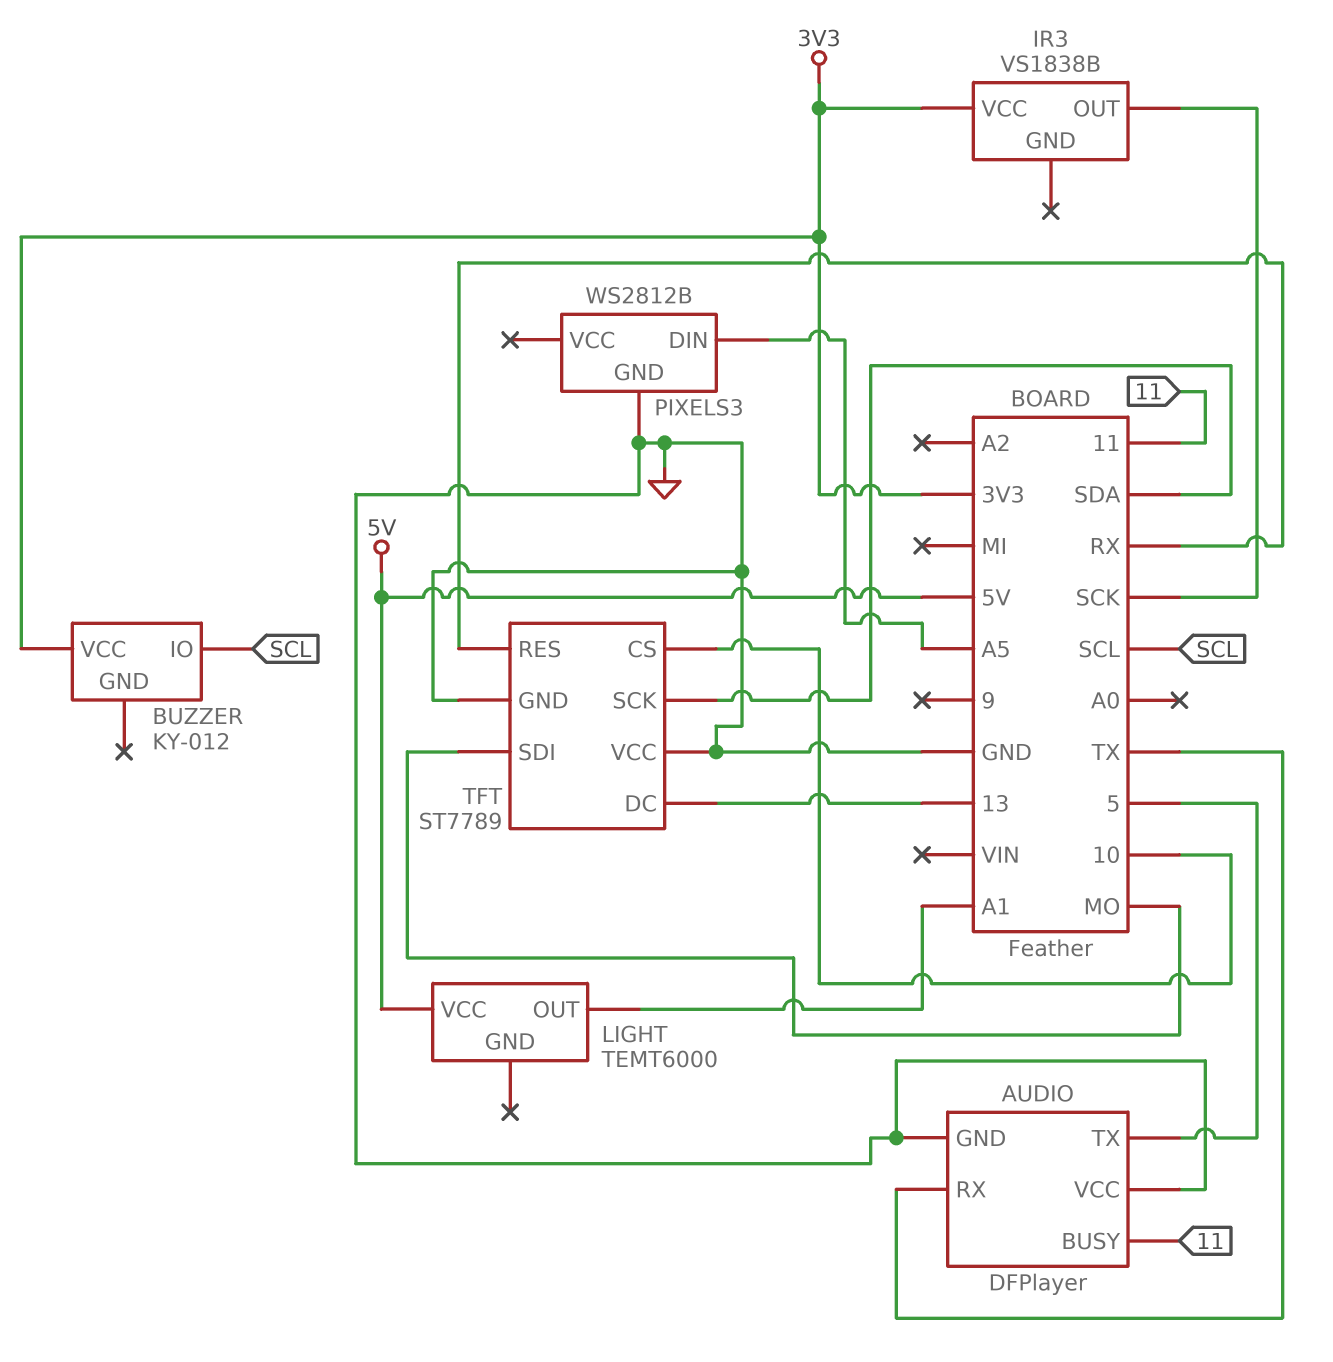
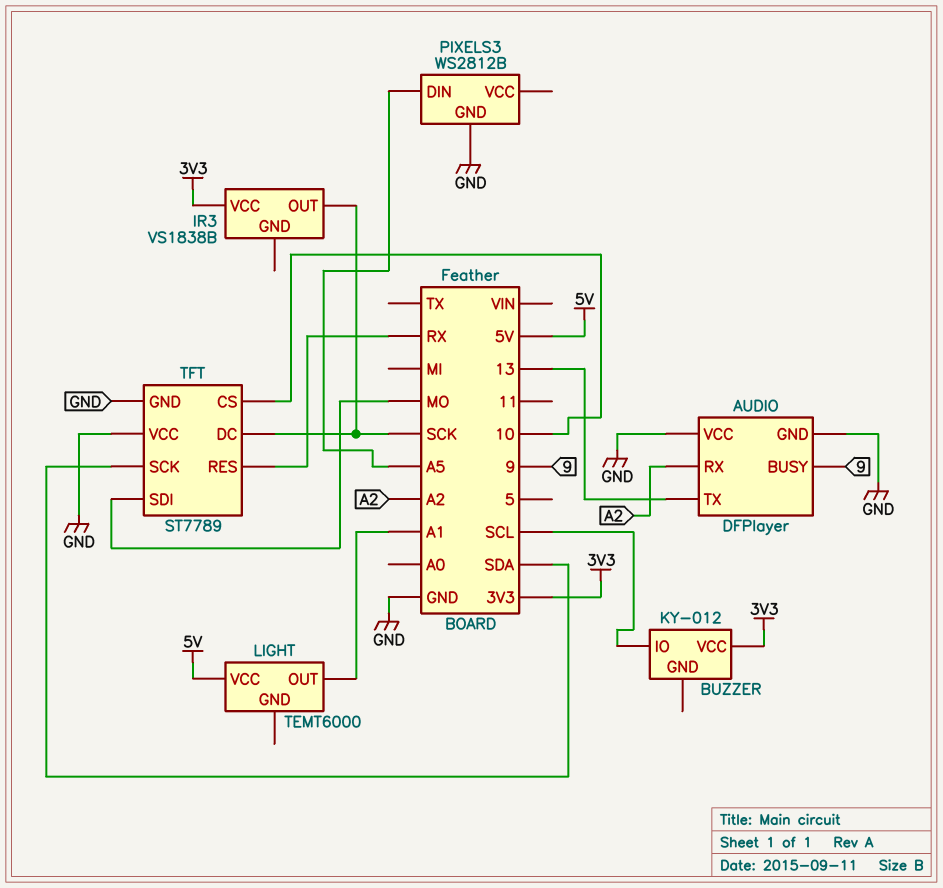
AUDIO pin BUSY: 11 -> 9
AUDIO pin RX: TX -> A2
AUDIO pin TX: 5 -> 13
TFT pin DC: 13 -> SCK

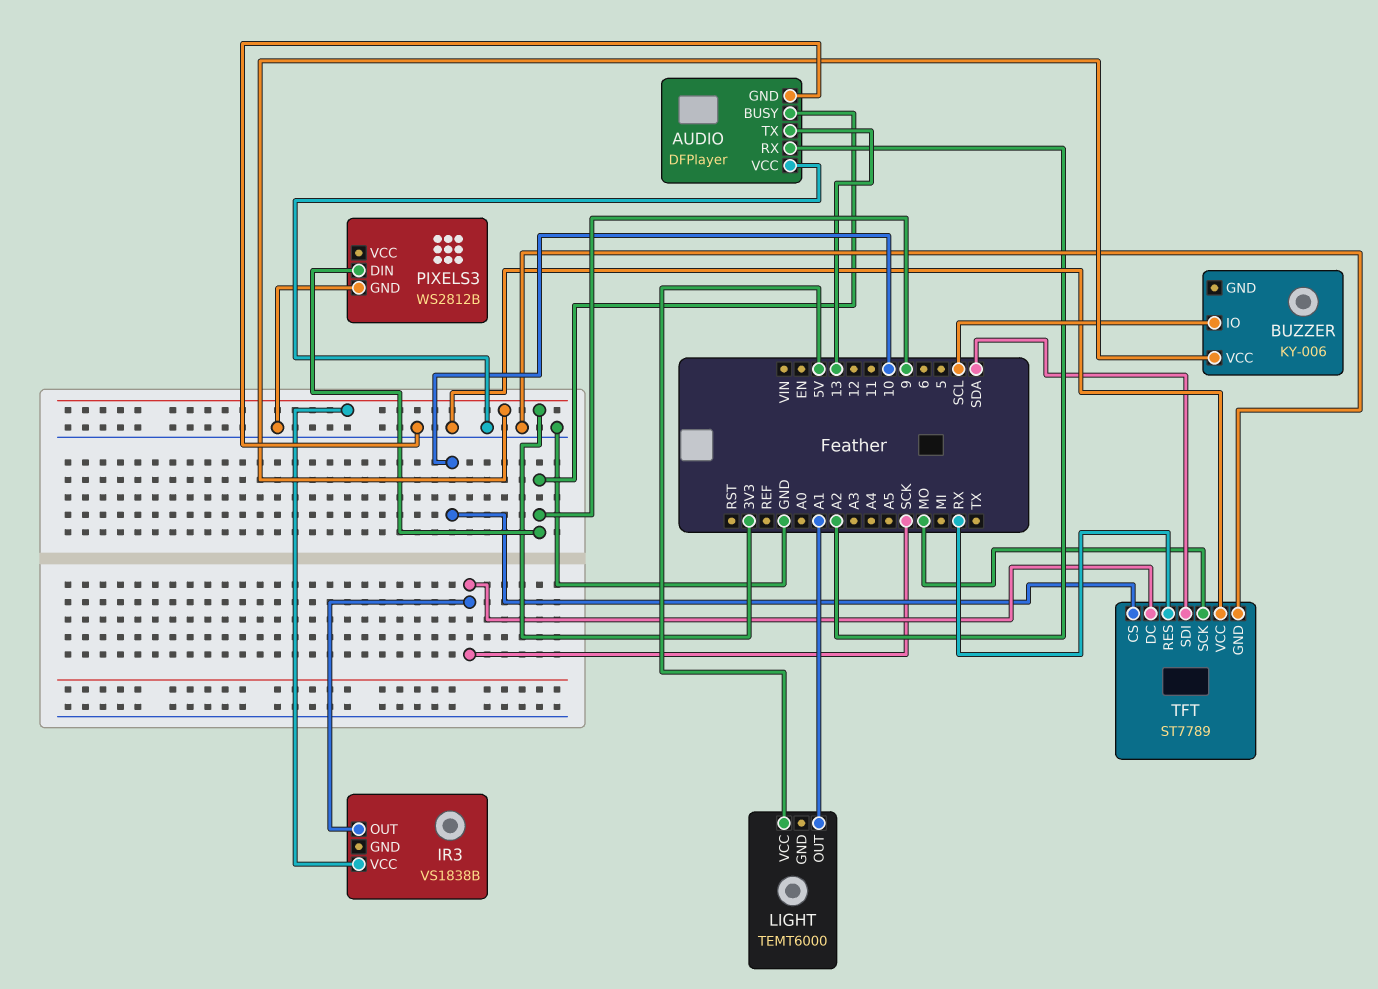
BUZZER: KY-012 -> KY-006
PIXELS3 pin DIN: A5 -> 9
TFT pin SCK: SDA -> MO
TFT pin SDI: MO -> SDA

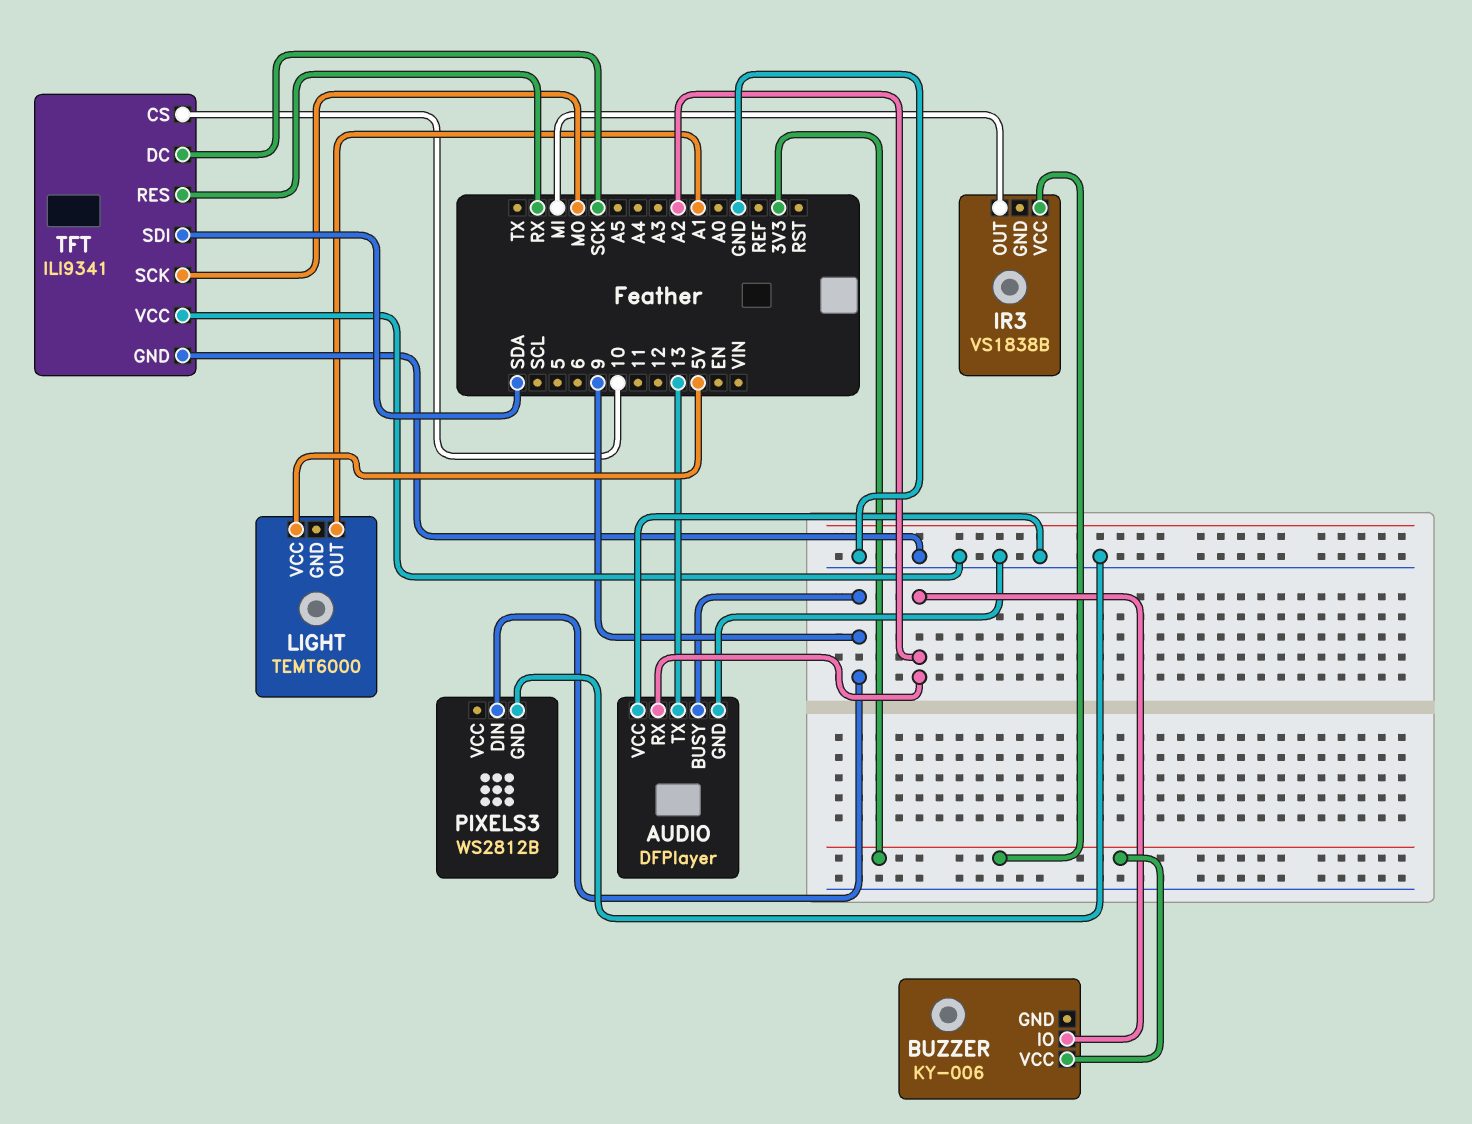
BUZZER pin IO: SCL -> A2
IR3 pin OUT: SCK -> MI
TFT: ST7789 -> ILI9341

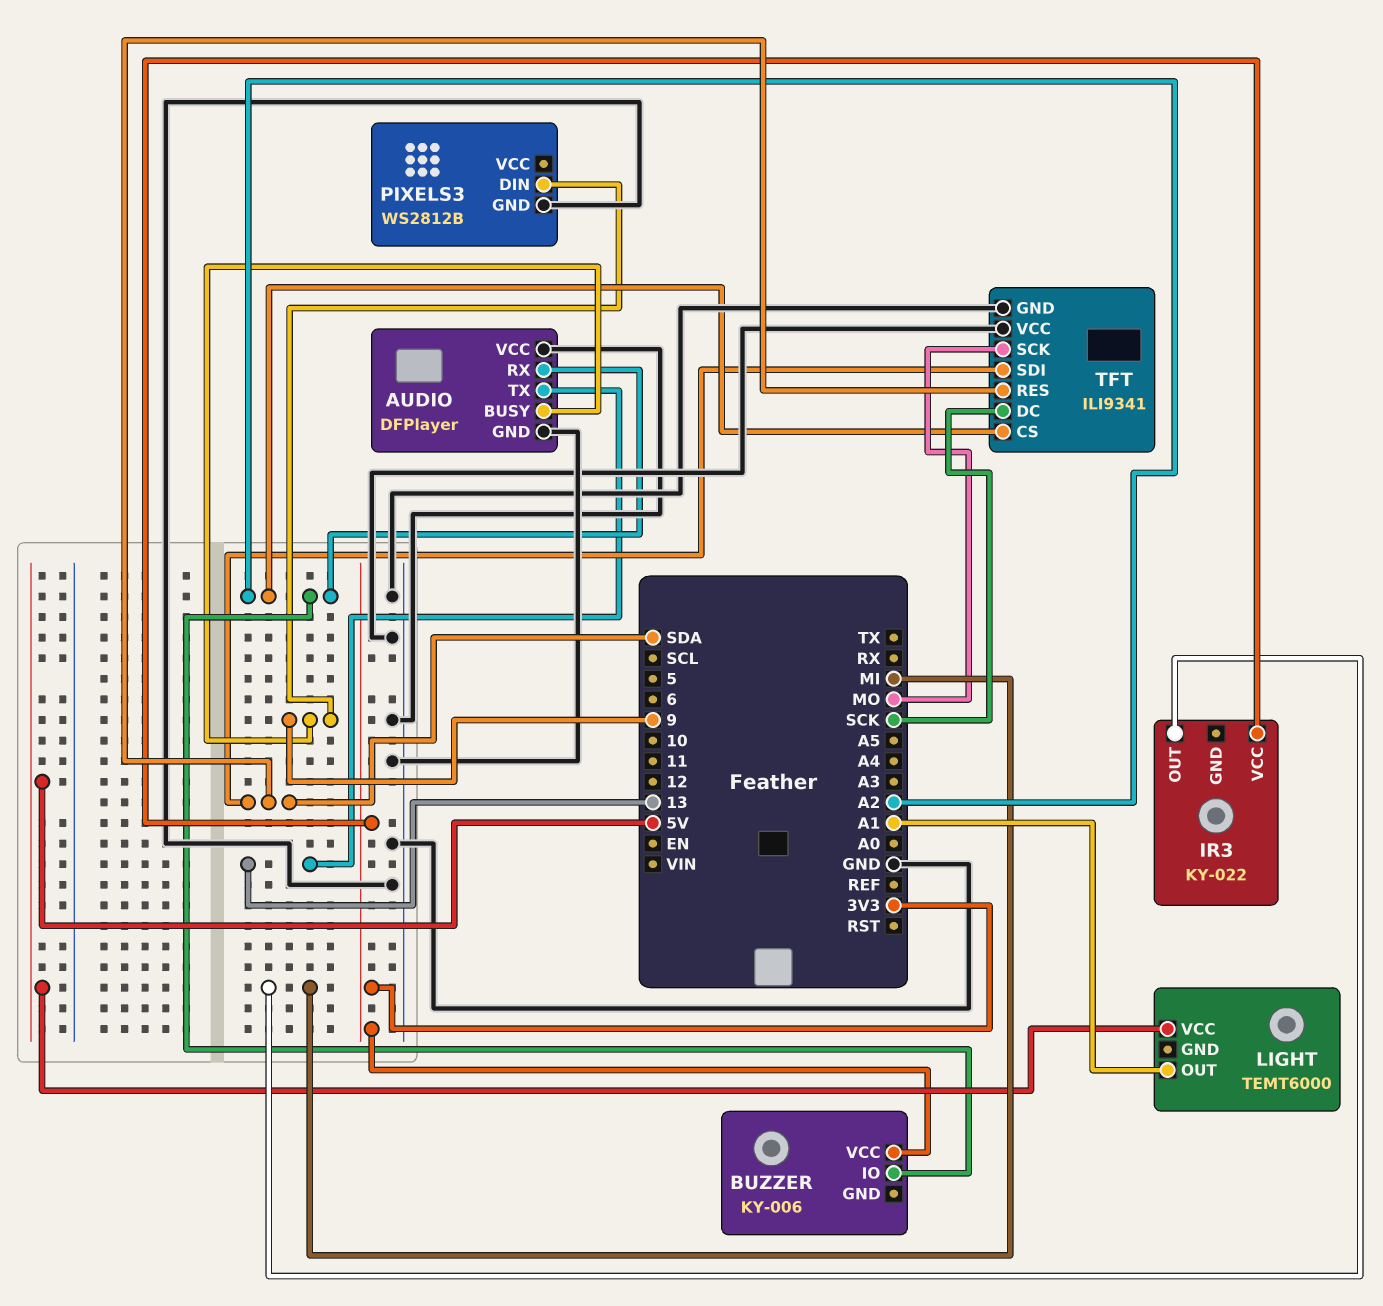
IR3: VS1838B -> KY-022
TFT pin CS: 10 -> A2
TFT pin RES: RX -> SDA

